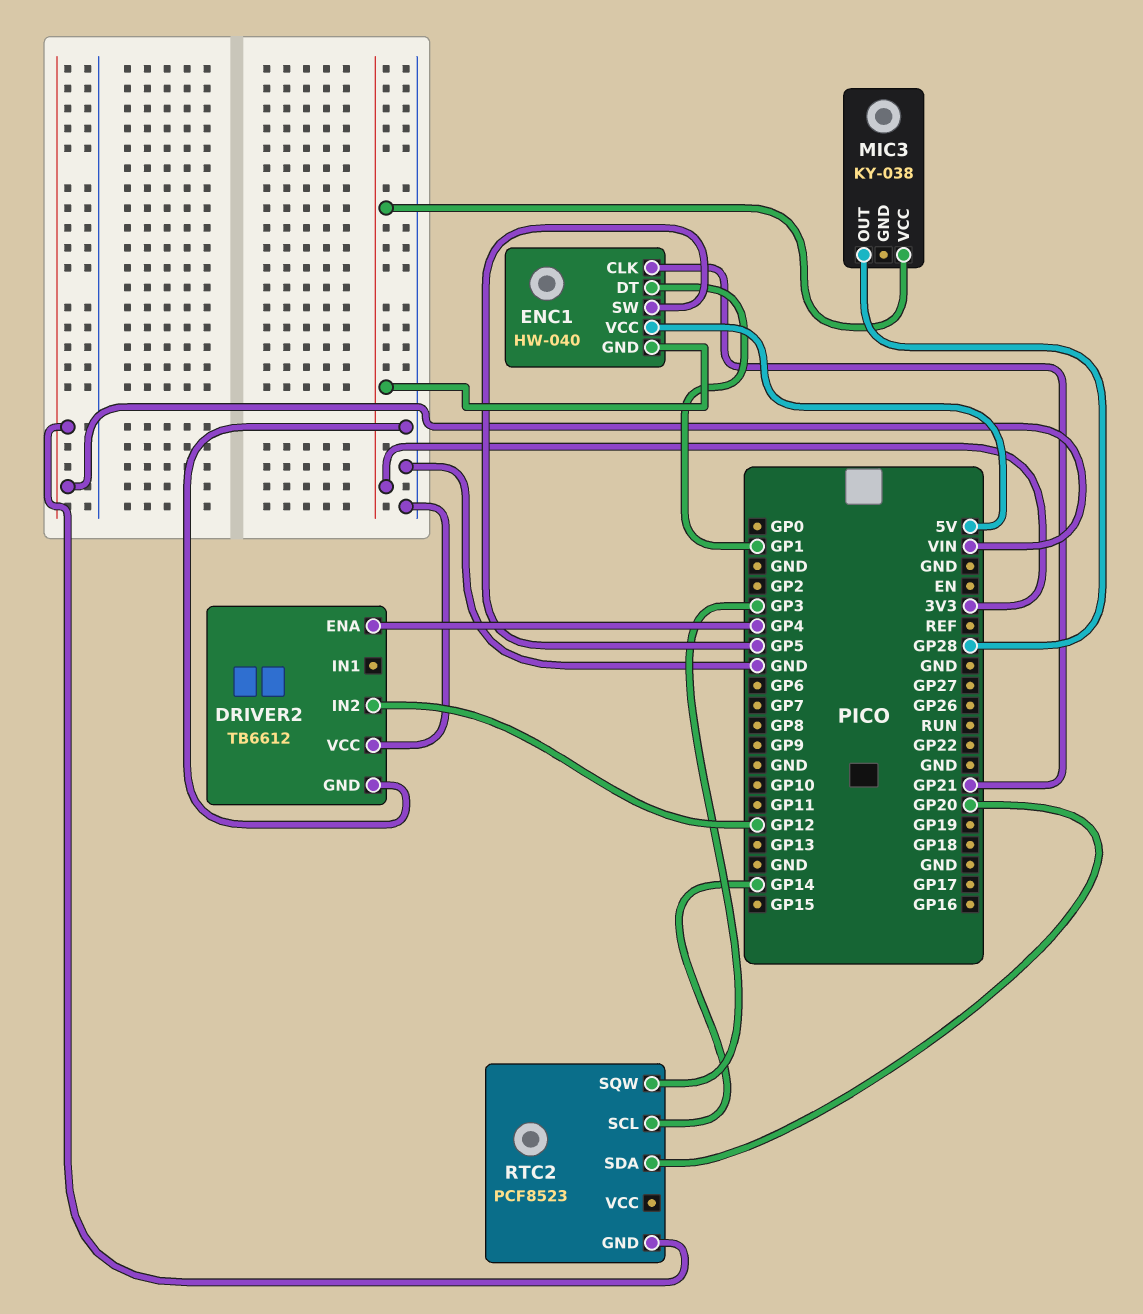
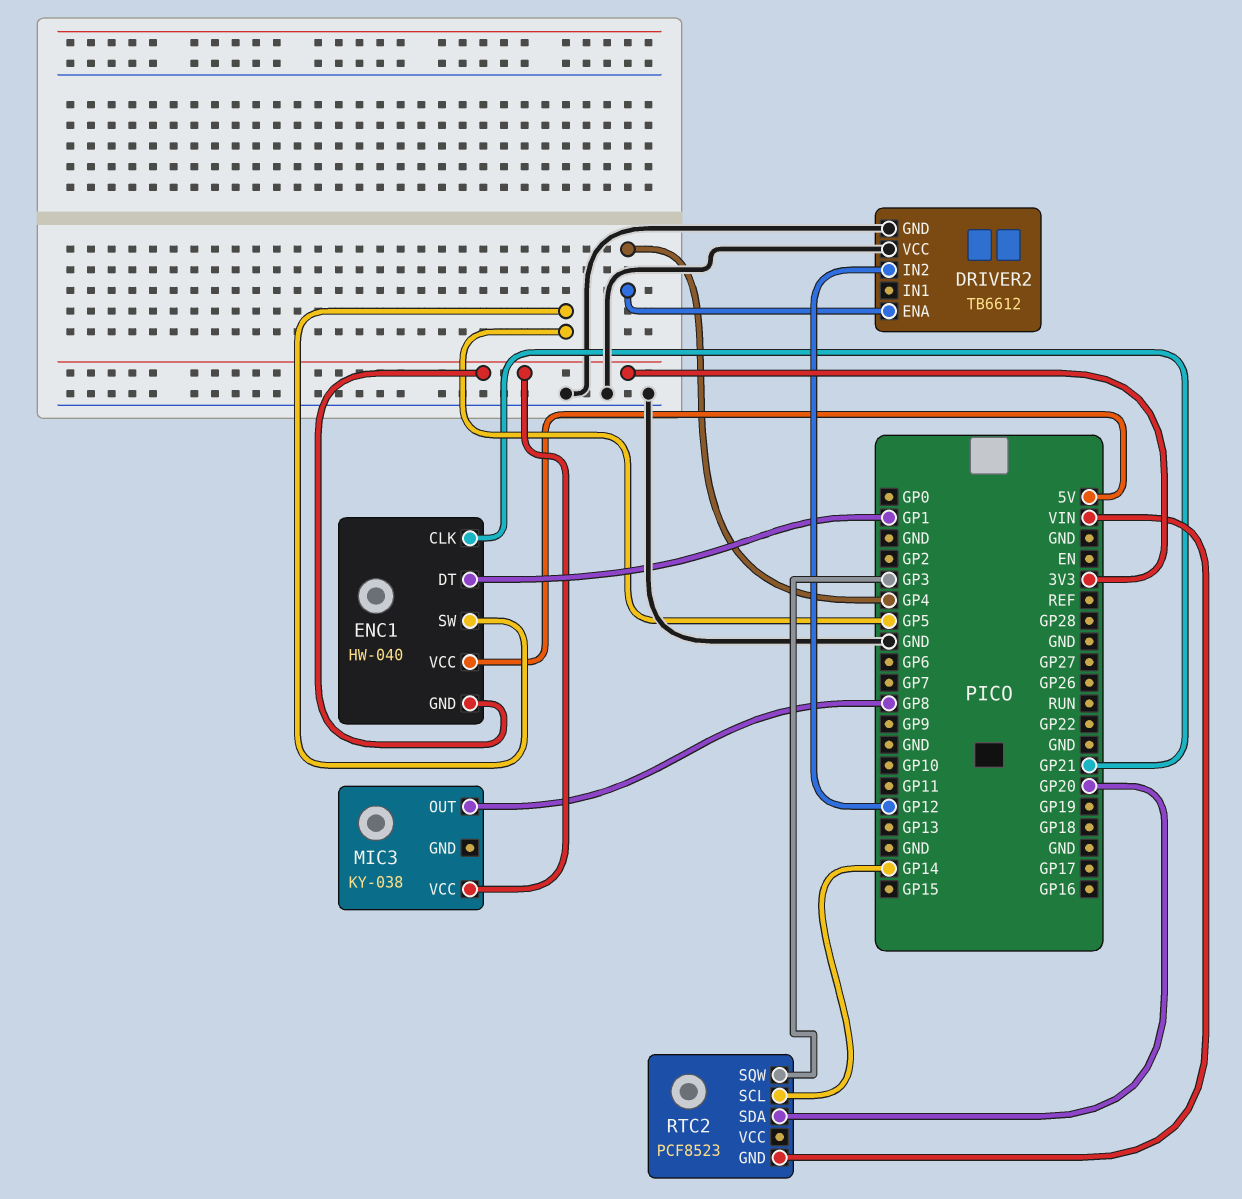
MIC3 pin OUT: GP28 -> GP8

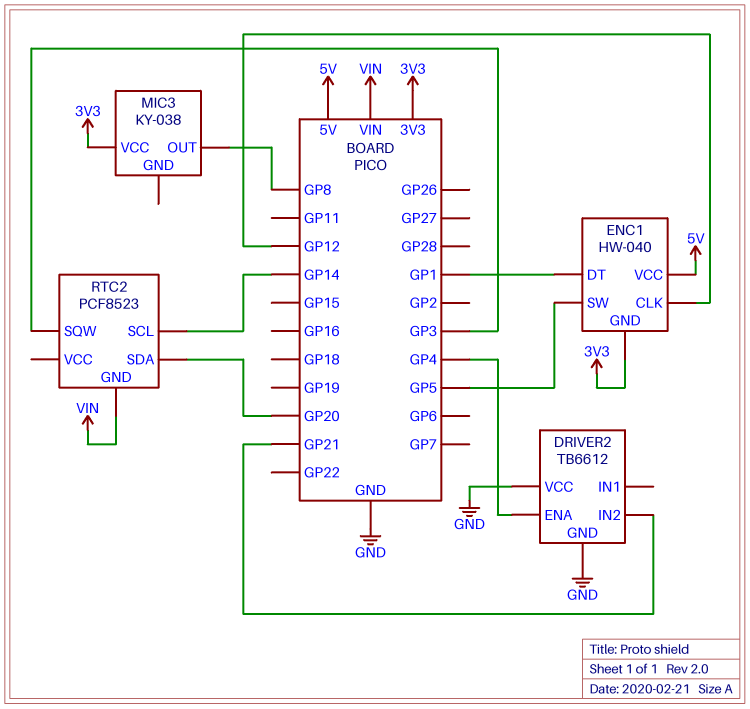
DRIVER2 pin IN2: GP12 -> GP21
ENC1 pin CLK: GP21 -> GP12

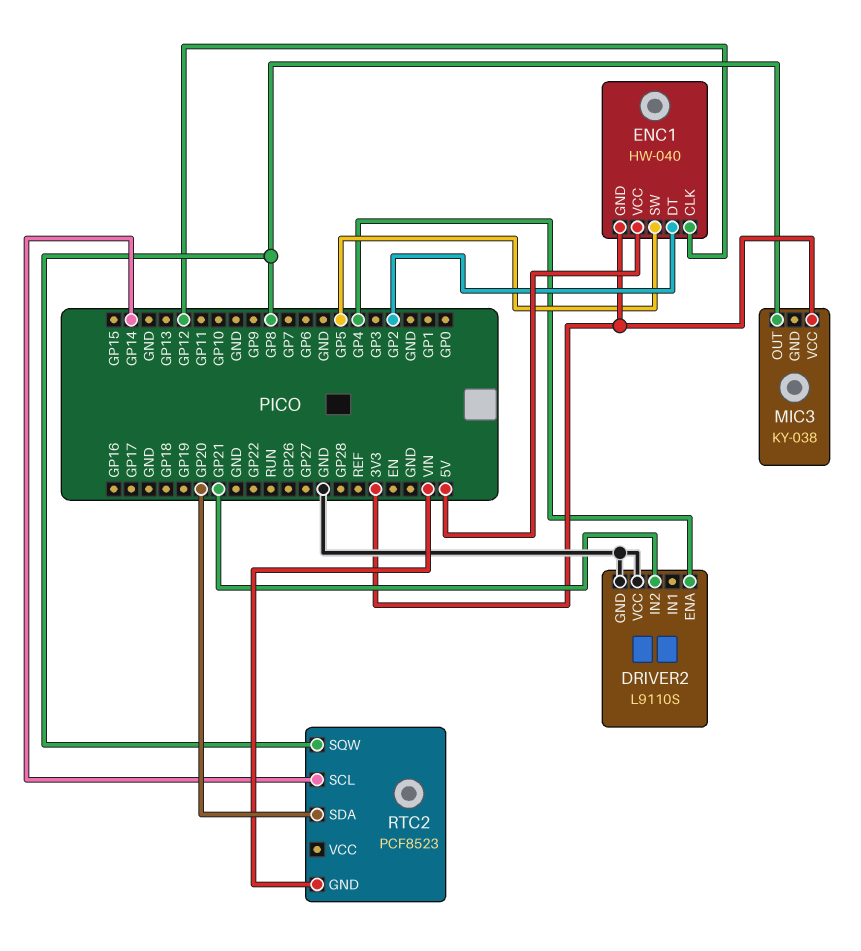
DRIVER2: TB6612 -> L9110S
ENC1 pin DT: GP1 -> GP2
RTC2 pin SQW: GP3 -> GP8

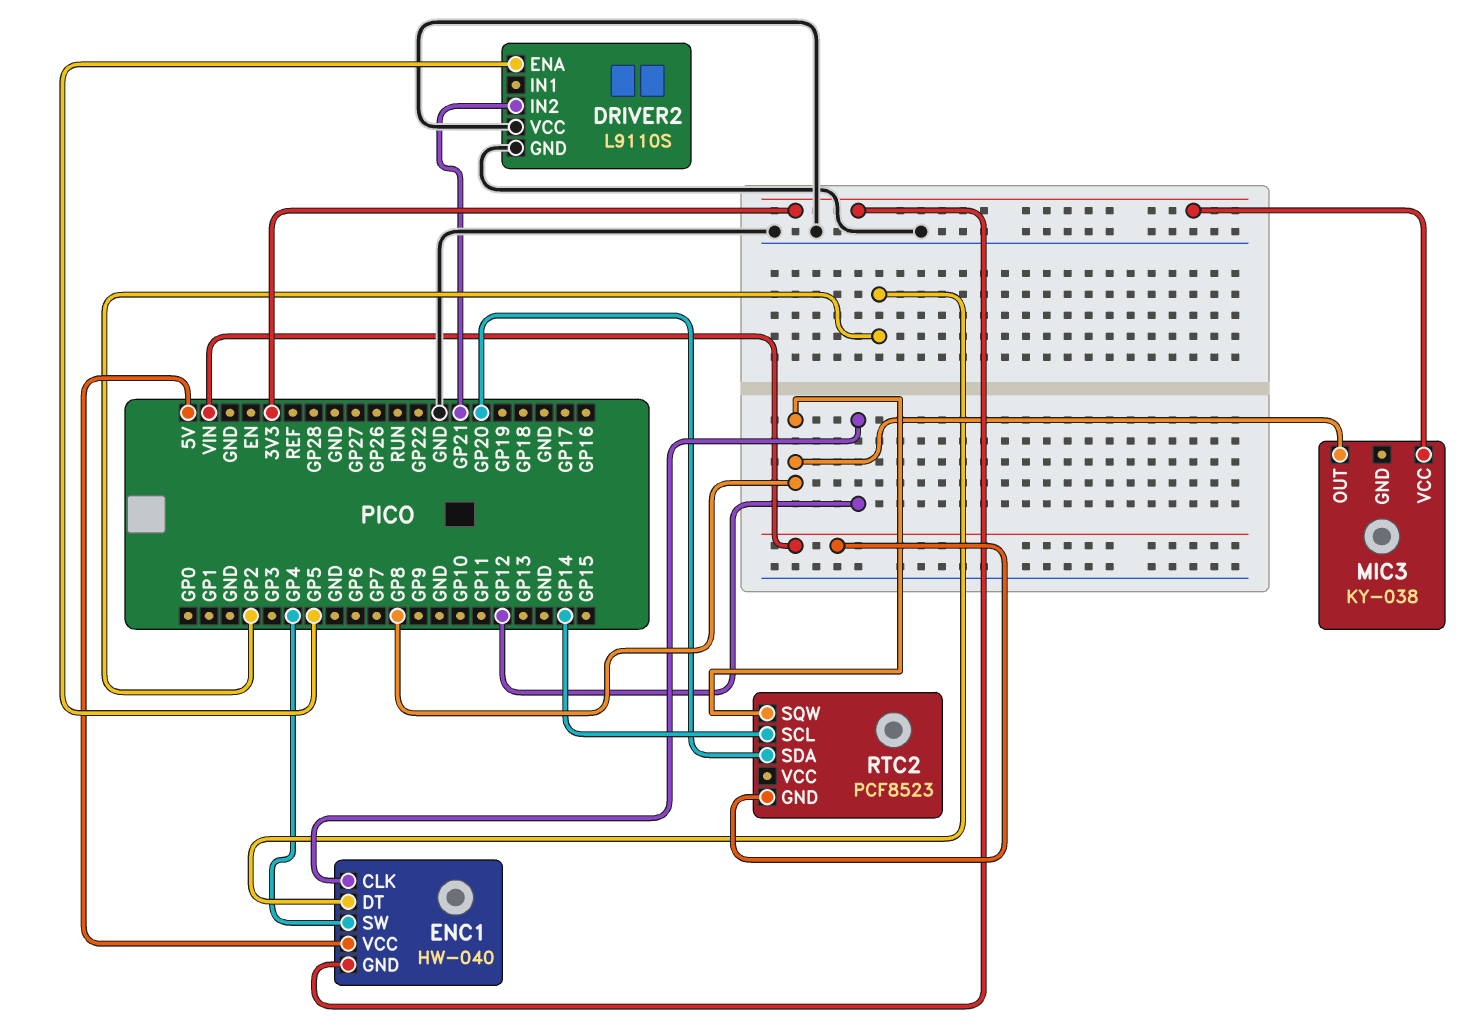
DRIVER2 pin ENA: GP4 -> GP5
ENC1 pin SW: GP5 -> GP4

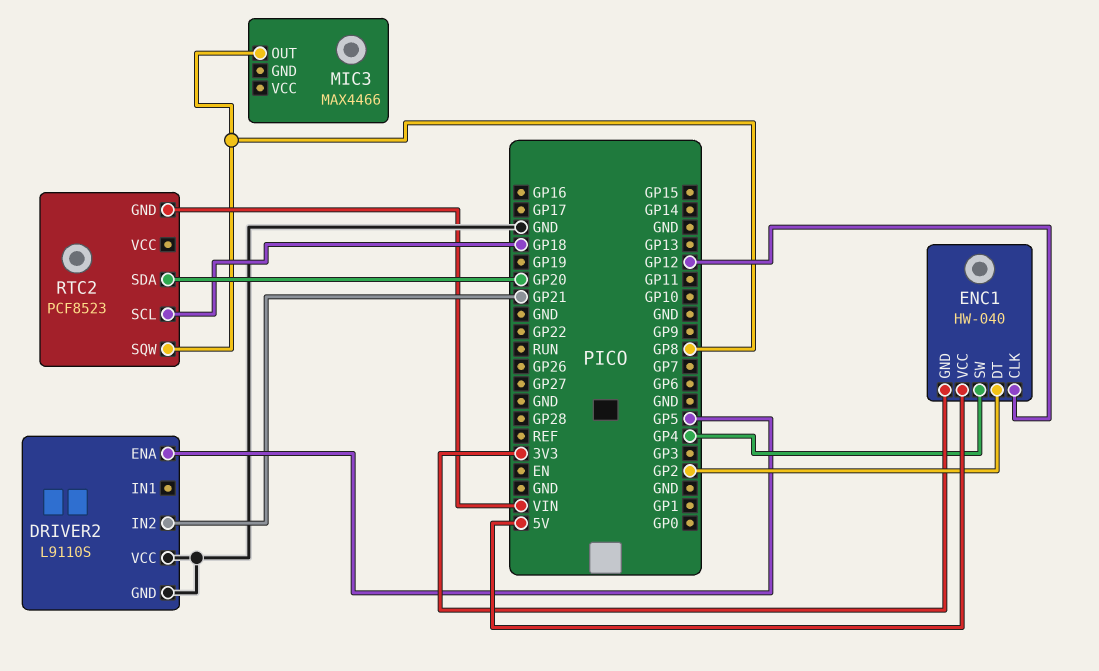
MIC3: KY-038 -> MAX4466
MIC3 pin VCC: 3V3 -> none
RTC2 pin SCL: GP14 -> GP18

